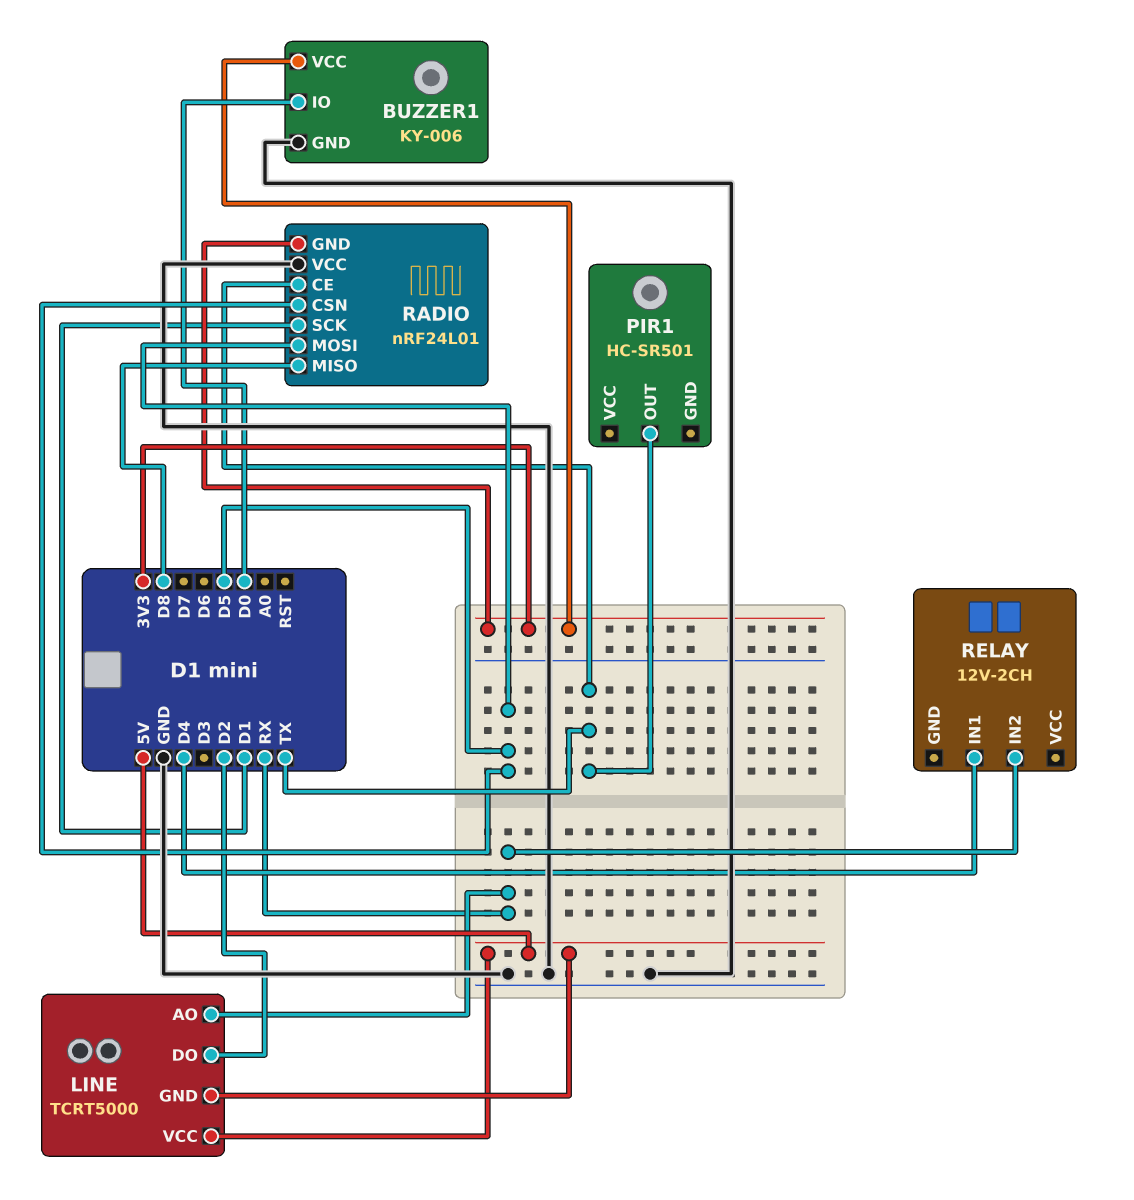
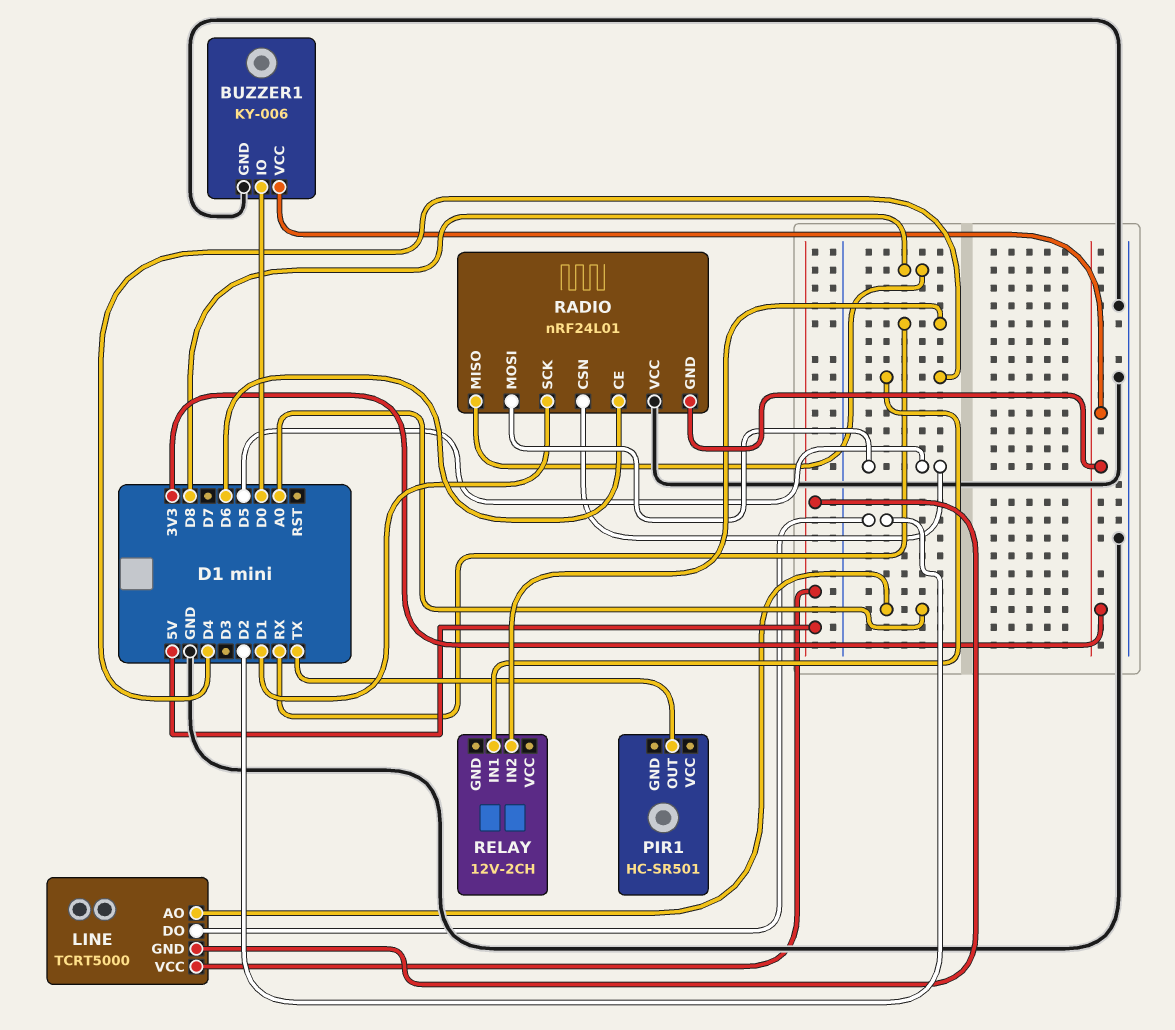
LINE pin AO: RX -> A0
RADIO pin CE: TX -> D6

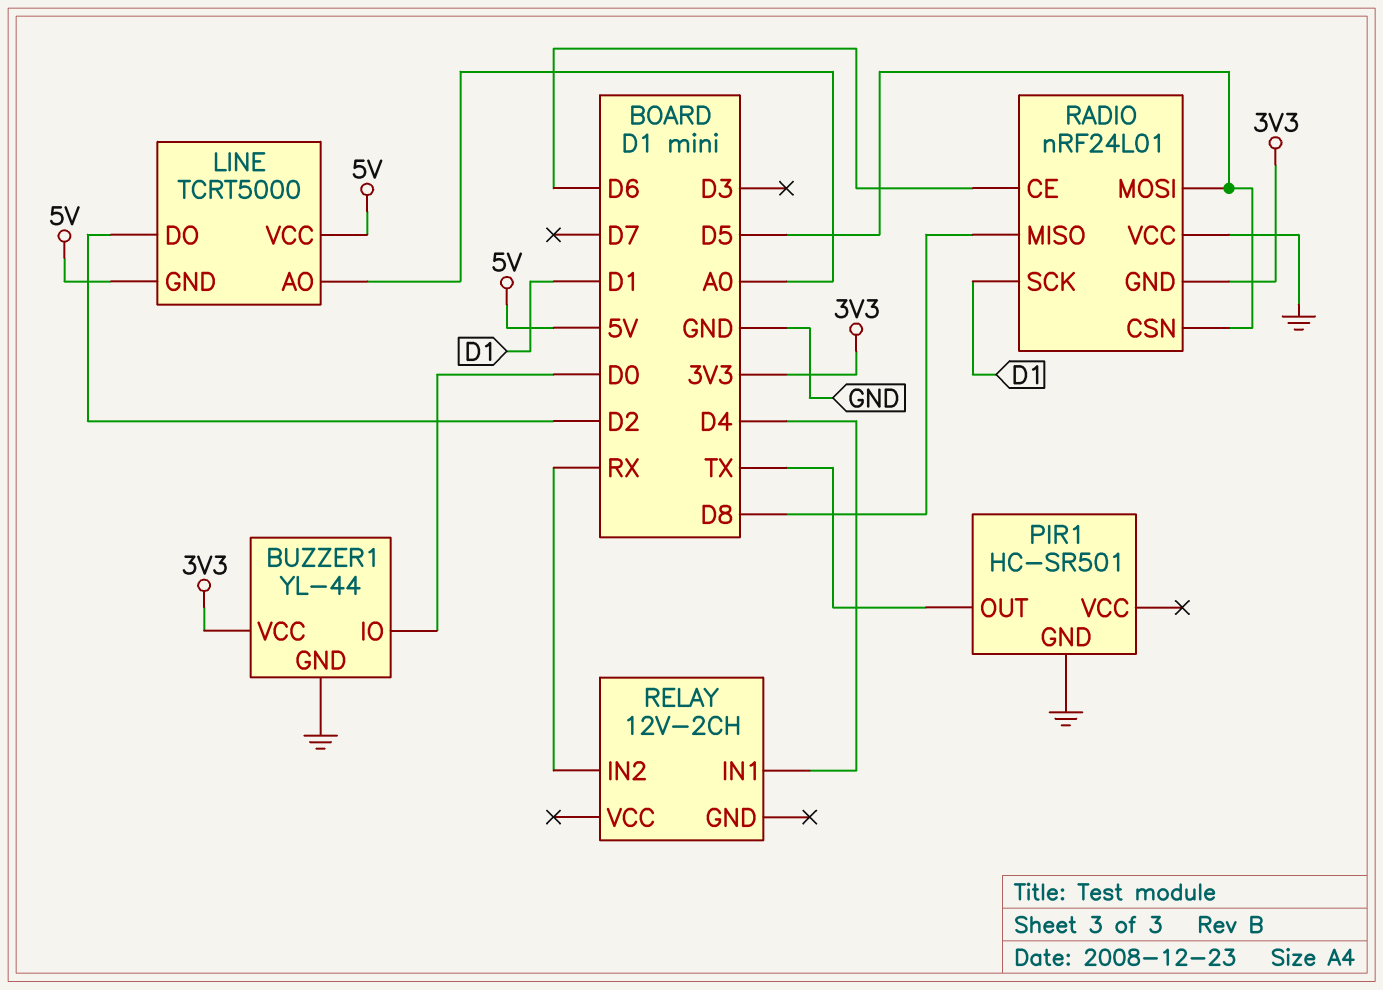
BUZZER1: KY-006 -> YL-44
PIR1 pin GND: none -> GND

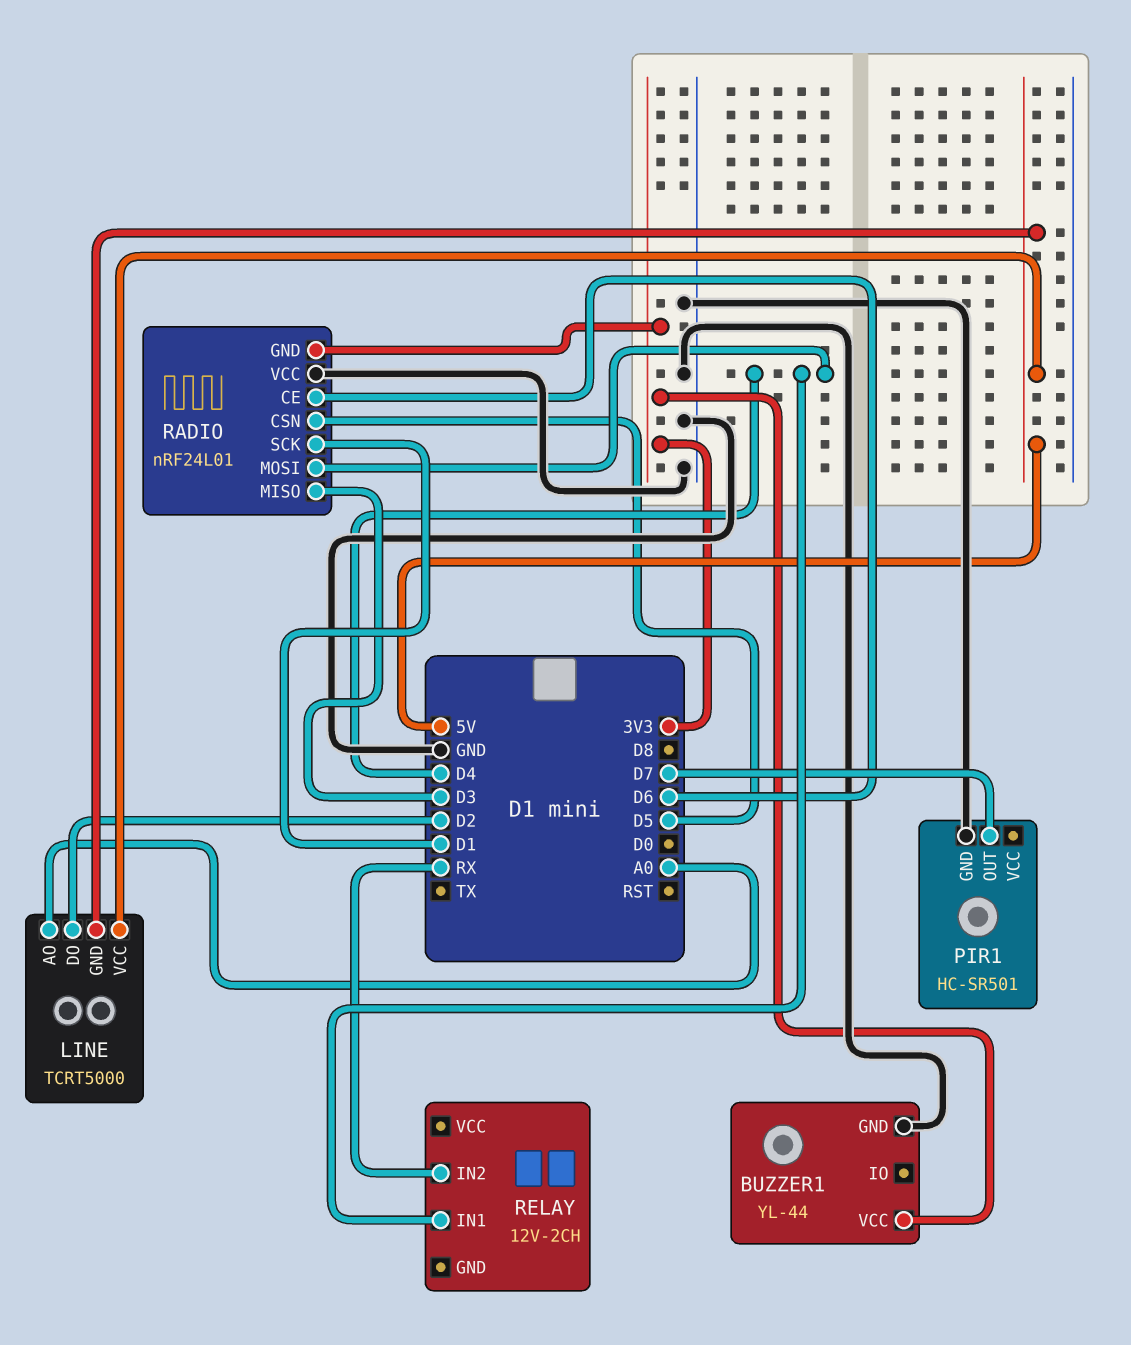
BUZZER1 pin IO: D0 -> none
PIR1 pin OUT: TX -> D7
RADIO pin MISO: D8 -> D3
RADIO pin MOSI: D5 -> D4

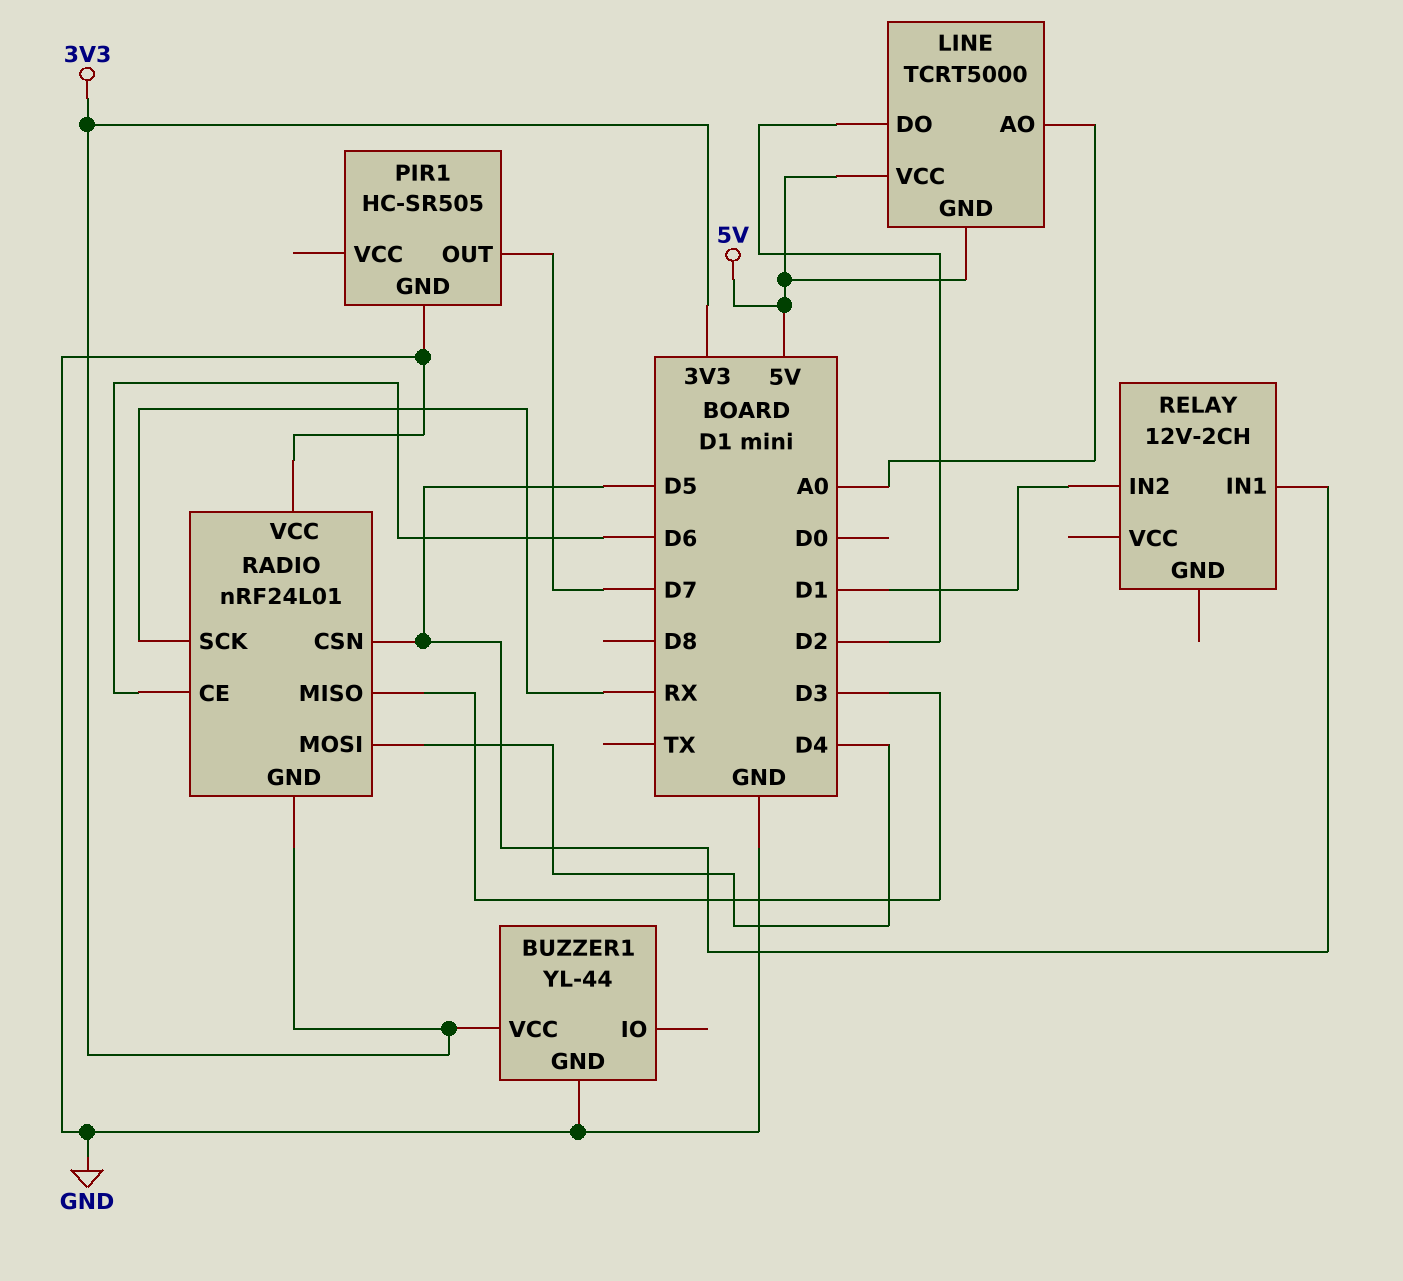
PIR1: HC-SR501 -> HC-SR505
RADIO pin SCK: D1 -> RX
RELAY pin IN1: D4 -> D5
RELAY pin IN2: RX -> D1

